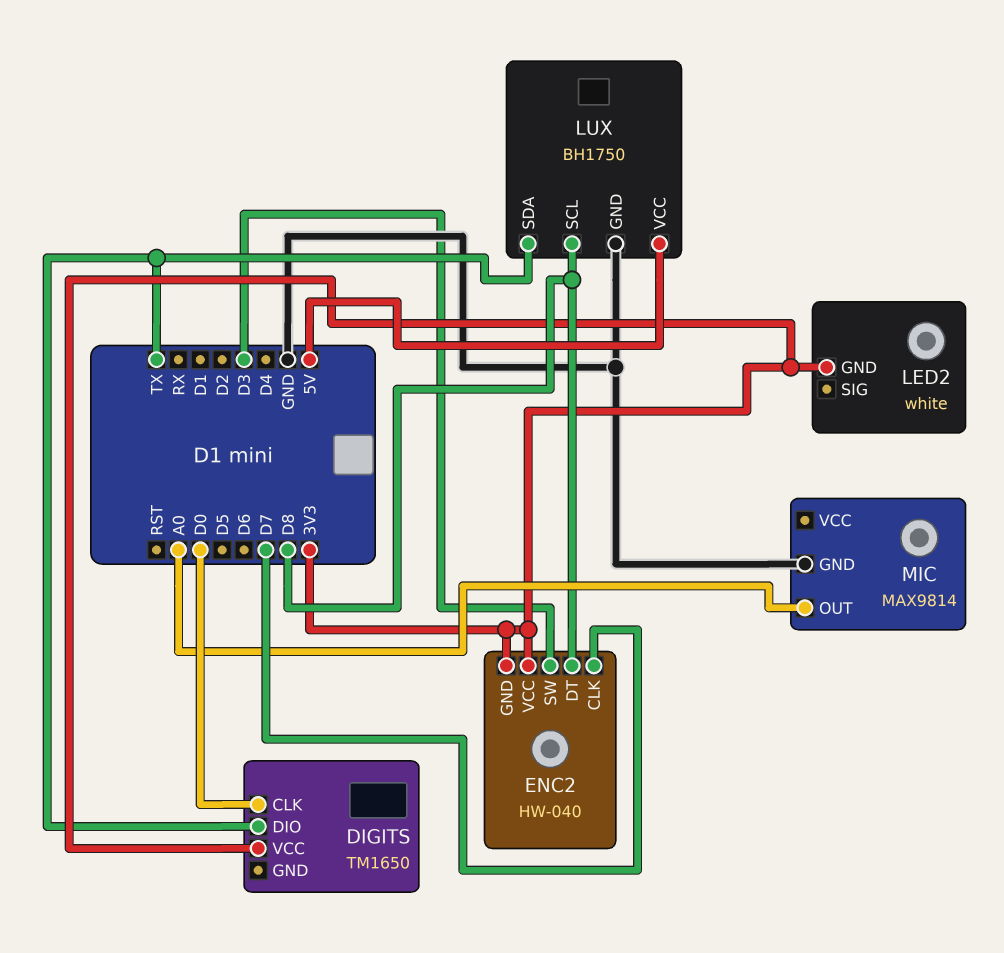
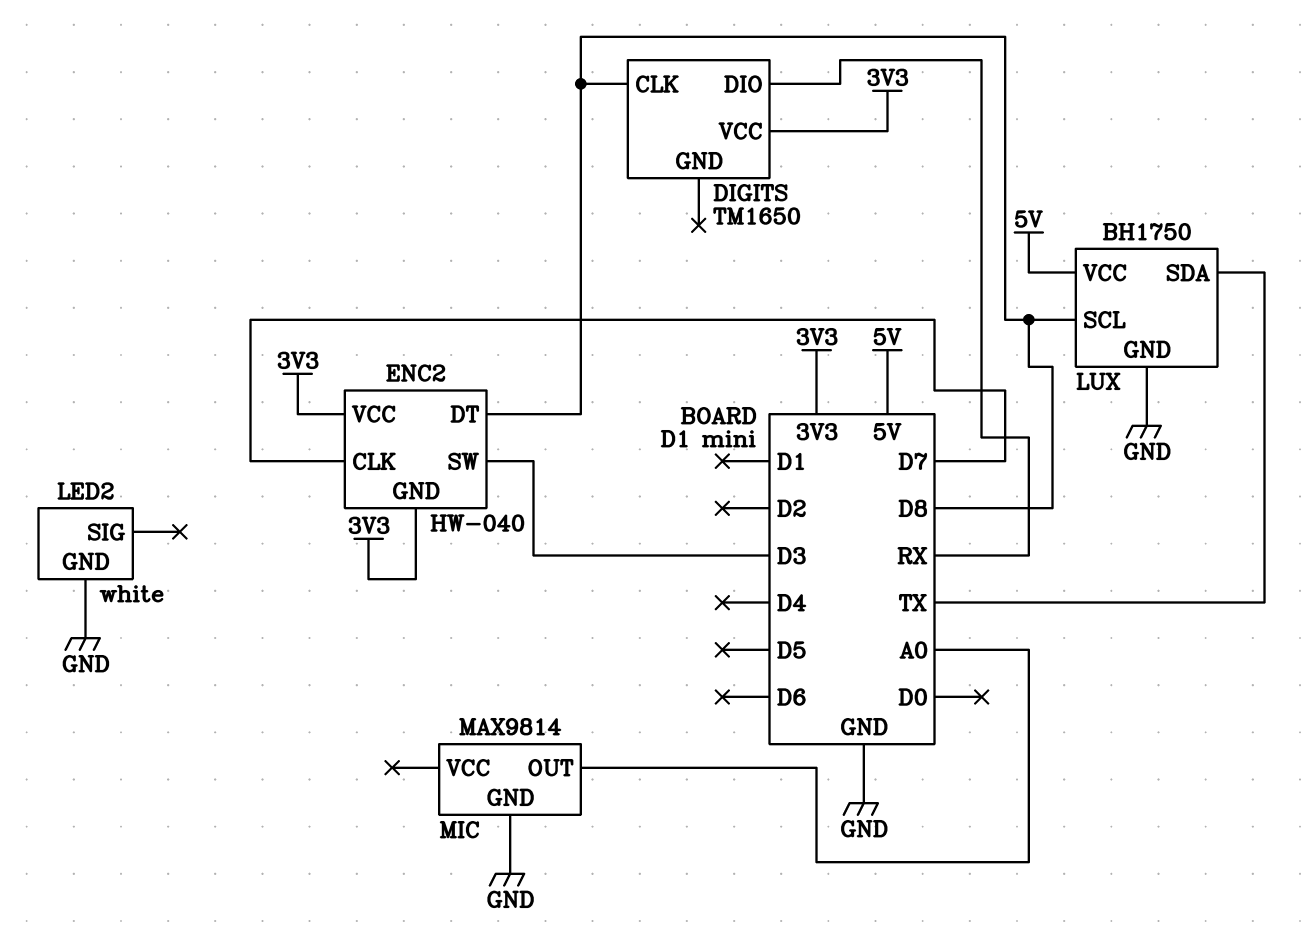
DIGITS pin CLK: D0 -> D8
DIGITS pin DIO: TX -> RX
LED2 pin GND: 3V3 -> GND

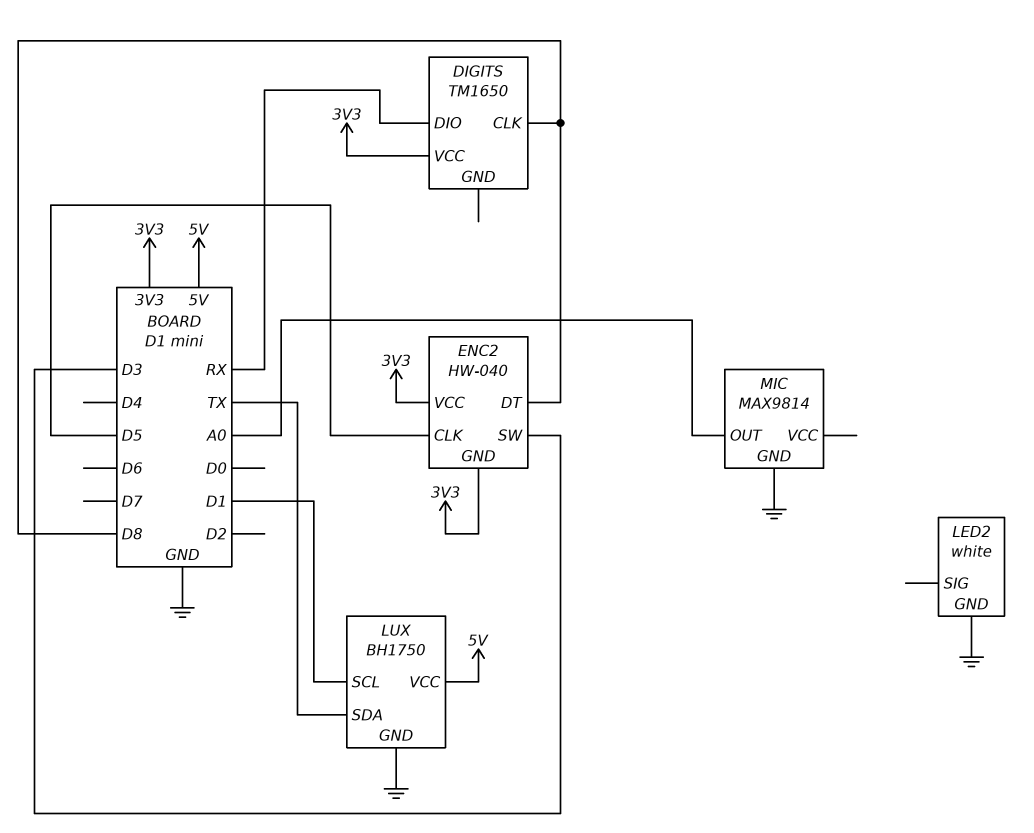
ENC2 pin CLK: D7 -> D5
LUX pin SCL: D8 -> D1

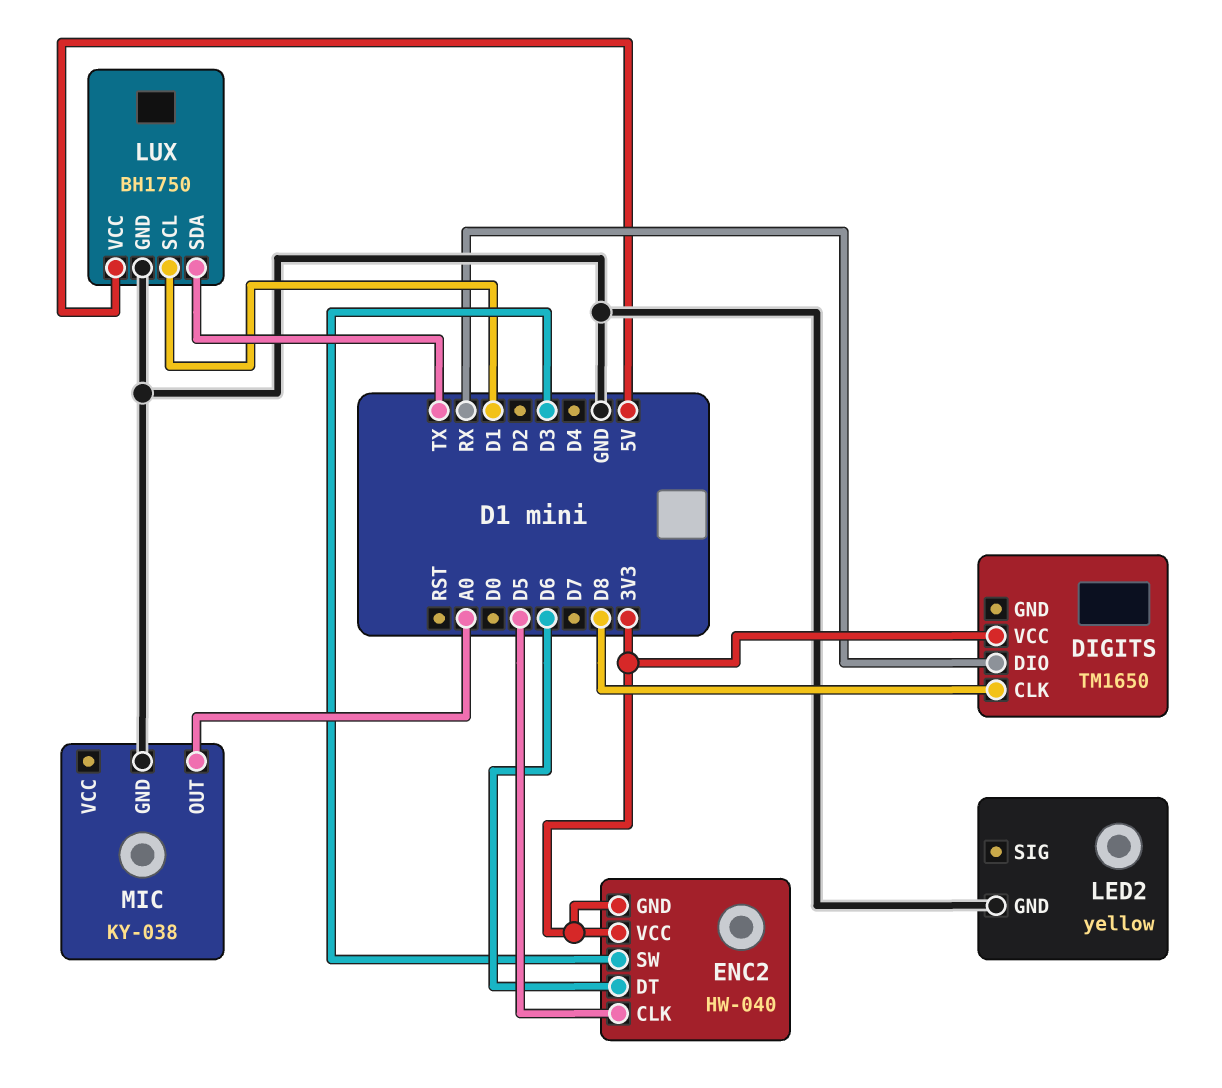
ENC2 pin DT: D8 -> D6
LED2: white -> yellow
MIC: MAX9814 -> KY-038

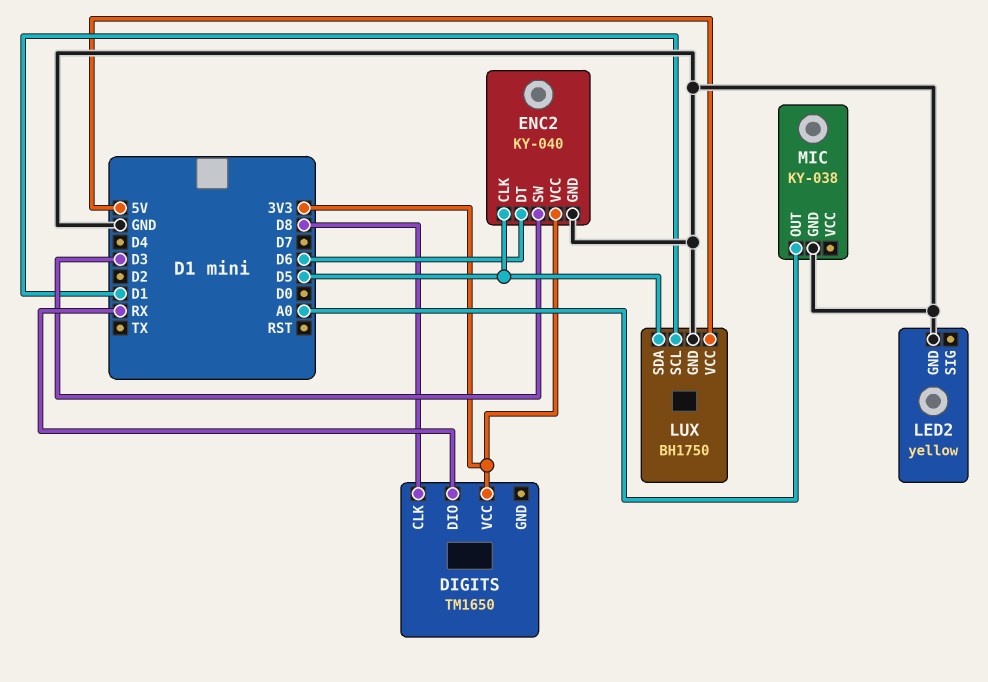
ENC2: HW-040 -> KY-040
ENC2 pin GND: 3V3 -> GND
LUX pin SDA: TX -> D5

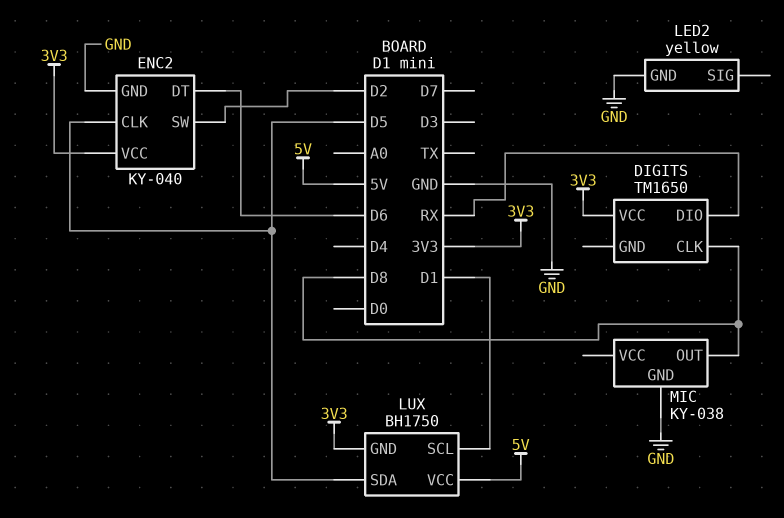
ENC2 pin SW: D3 -> D2
LUX pin GND: GND -> 3V3
MIC pin OUT: A0 -> D8

